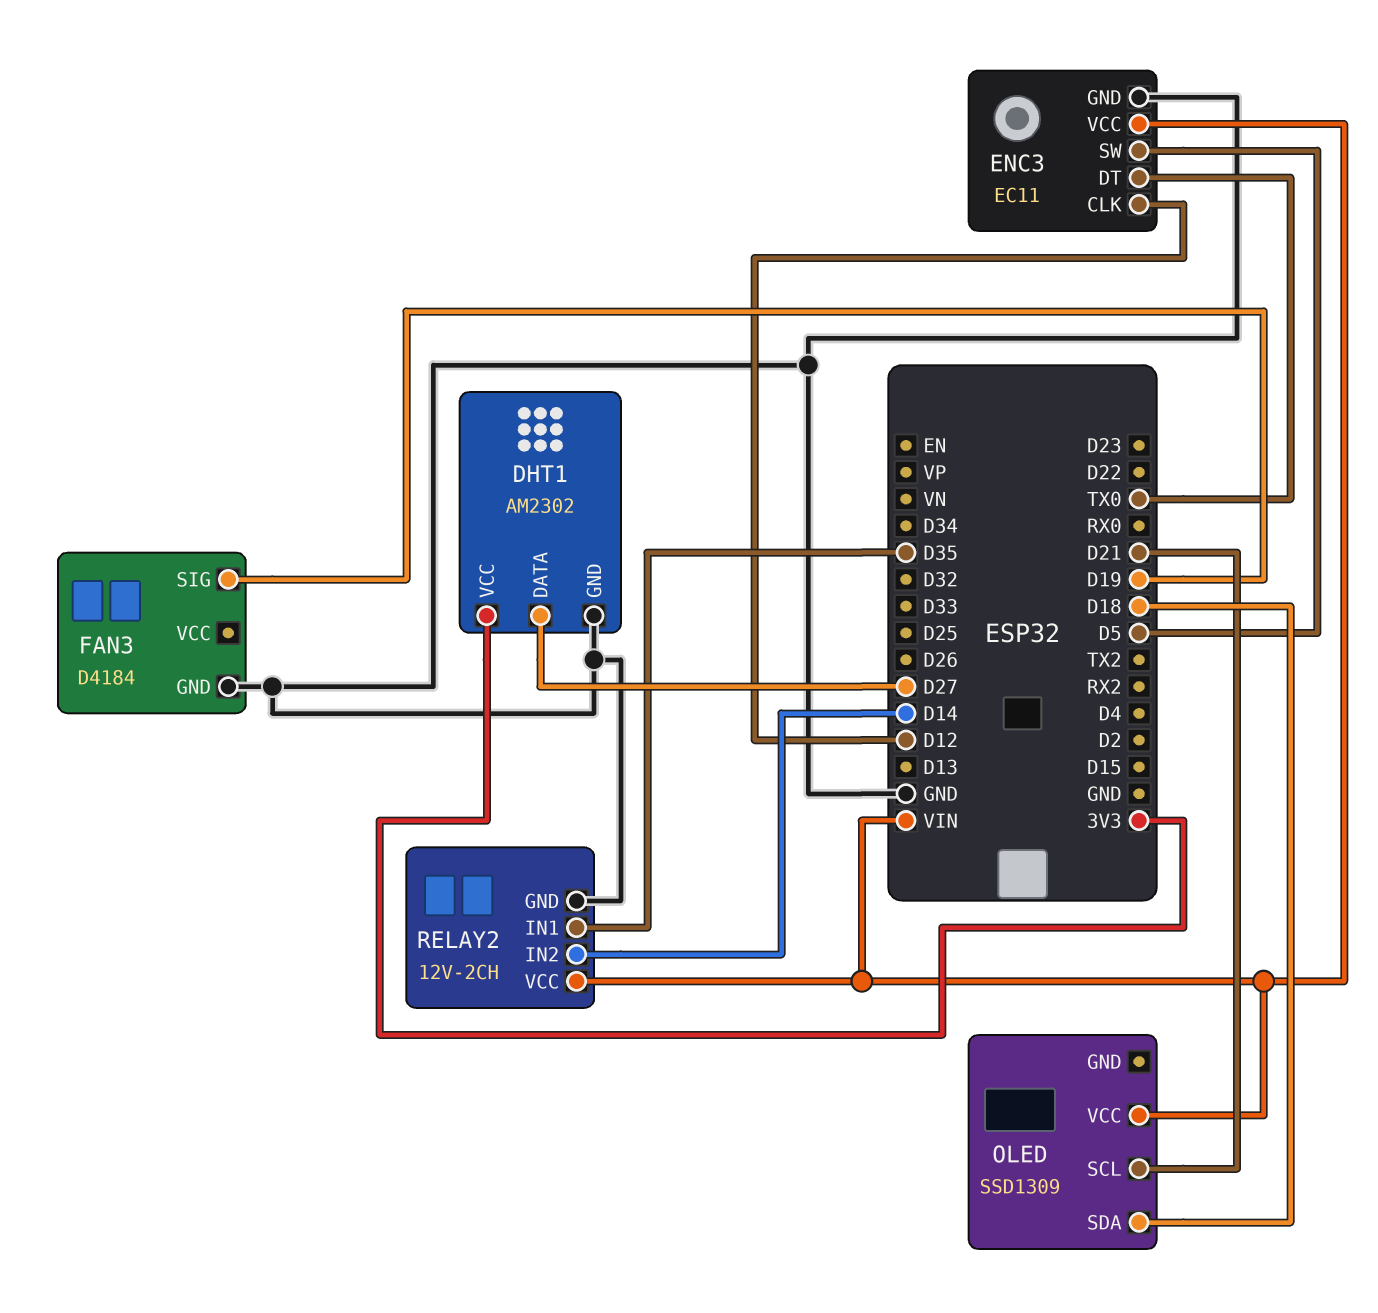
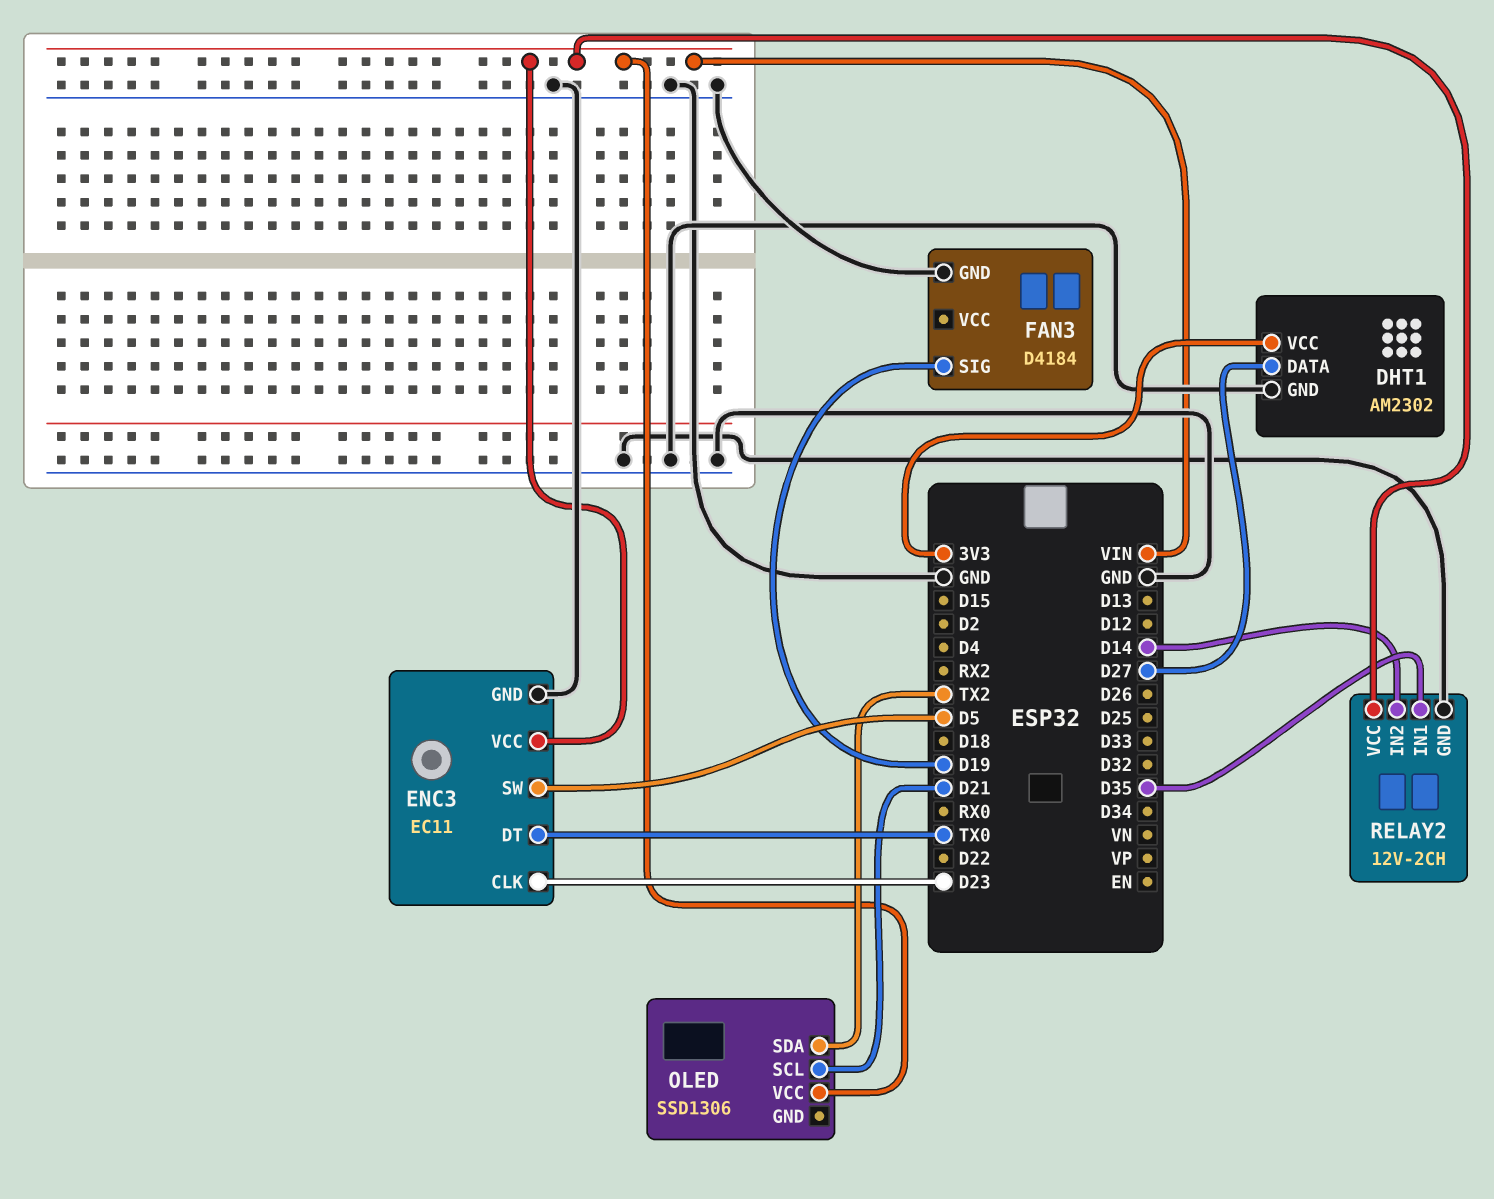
ENC3 pin CLK: D12 -> D23
OLED: SSD1309 -> SSD1306
OLED pin SDA: D18 -> TX2

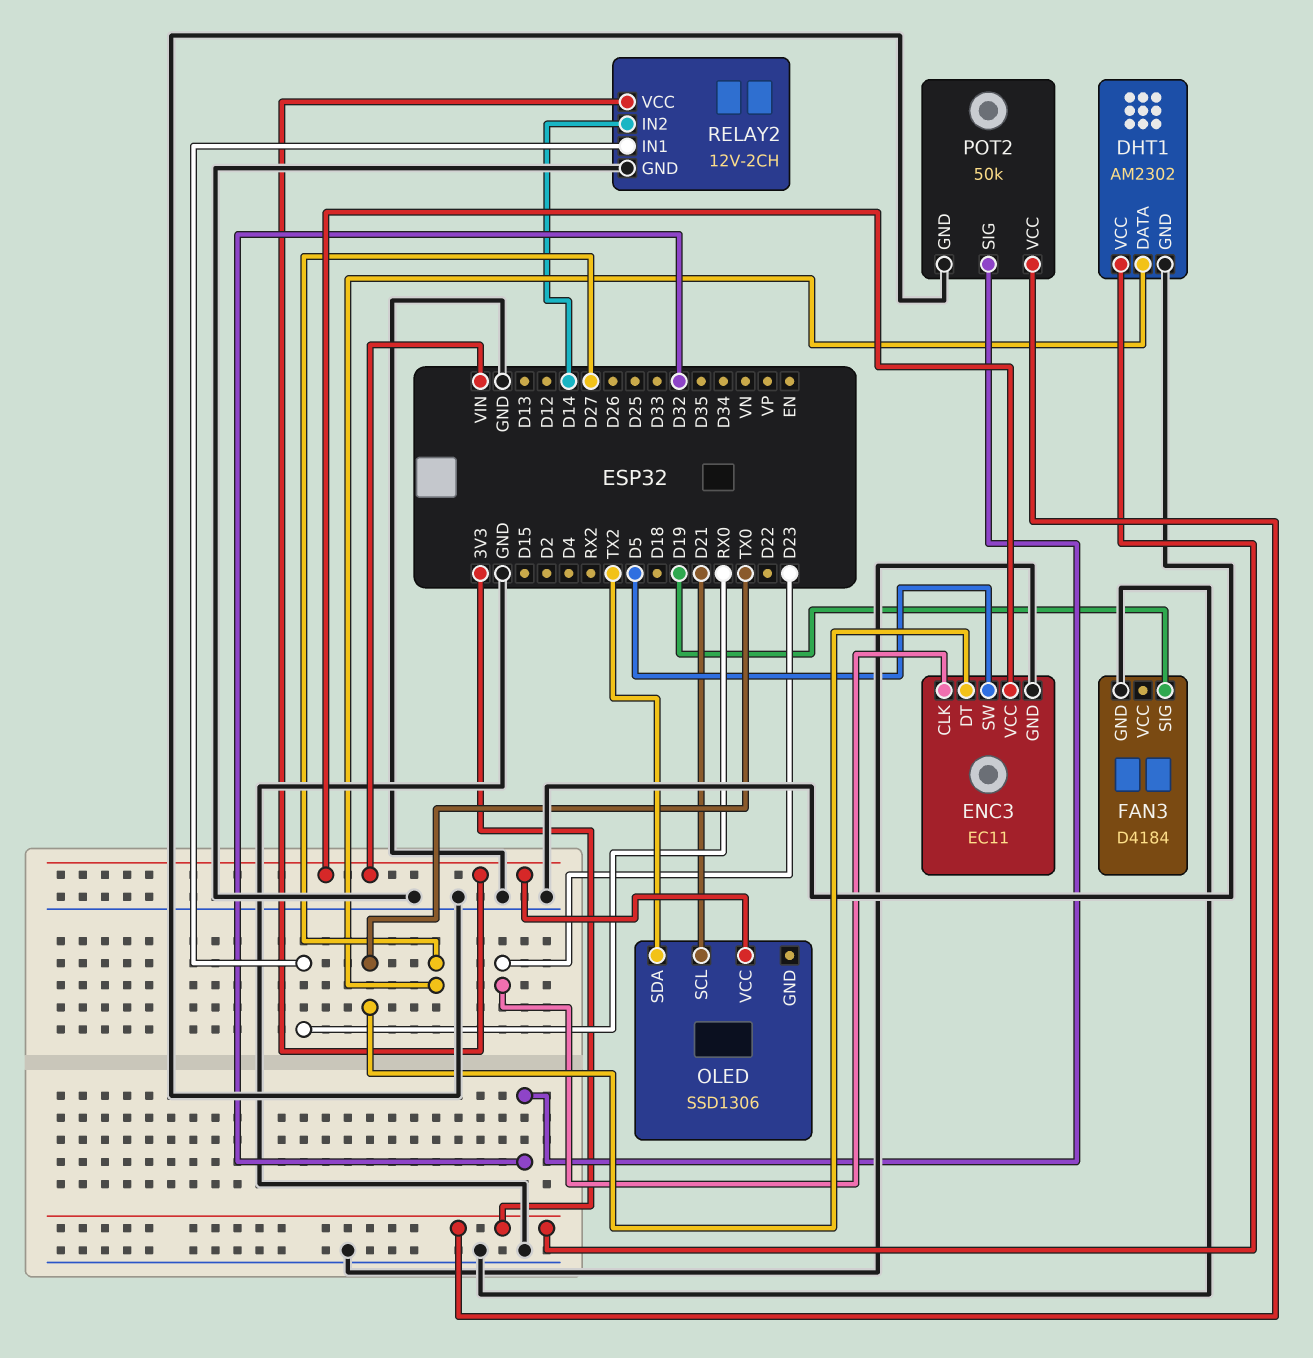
POT2: none -> 50k
POT2 pin GND: none -> GND
POT2 pin SIG: none -> D32
POT2 pin VCC: none -> 3V3
RELAY2 pin IN1: D35 -> RX0

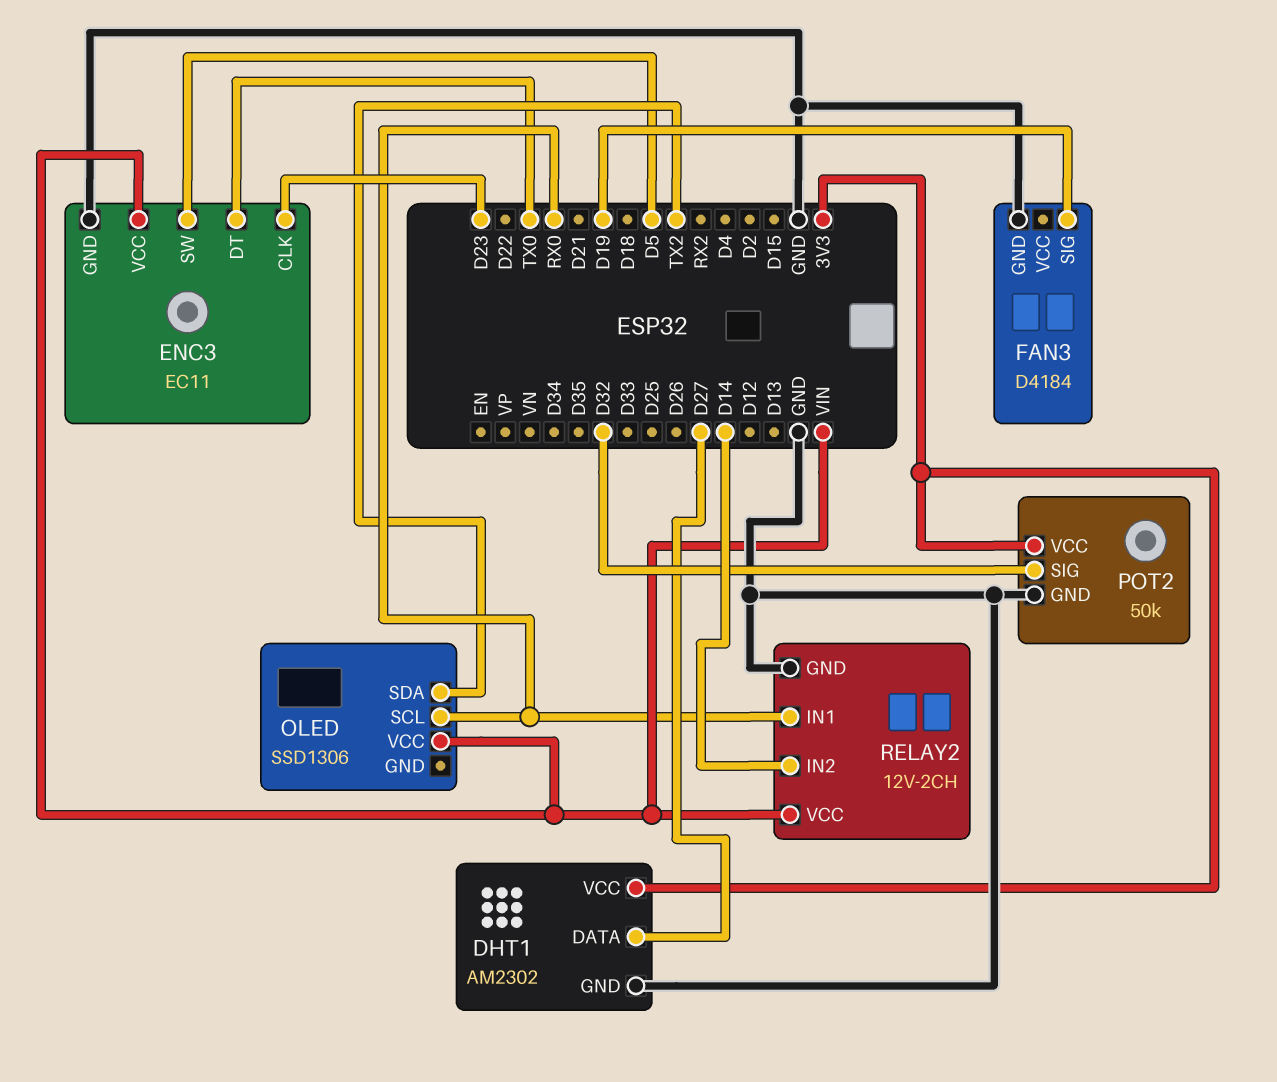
OLED pin SCL: D21 -> RX0

